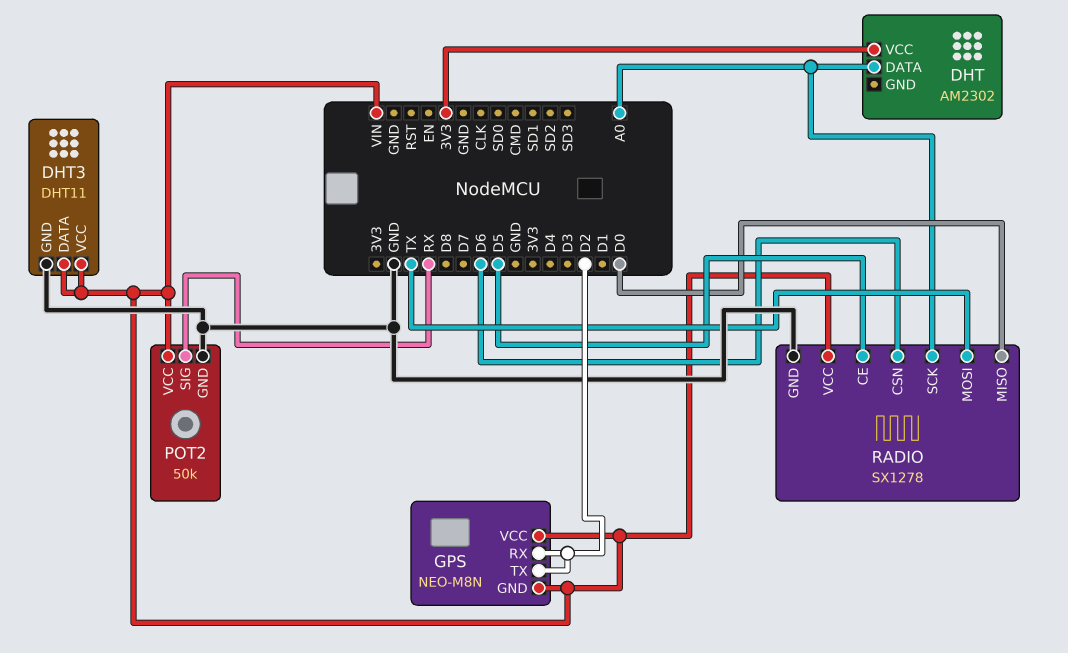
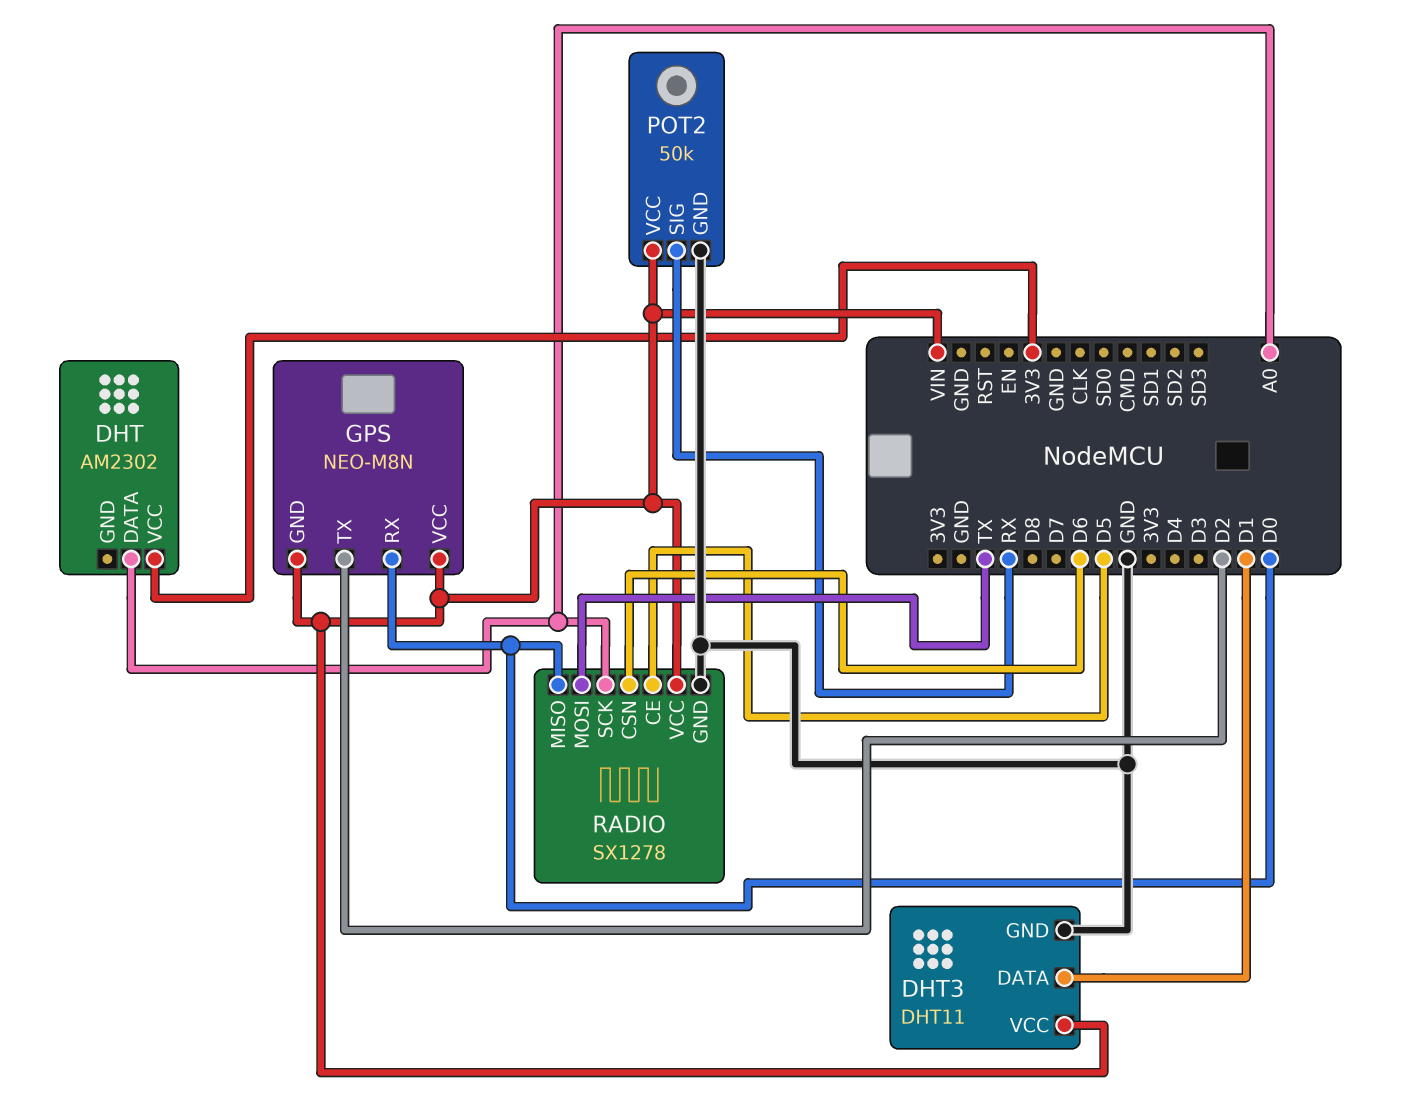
DHT3 pin DATA: VIN -> D1
GPS pin RX: D2 -> D0

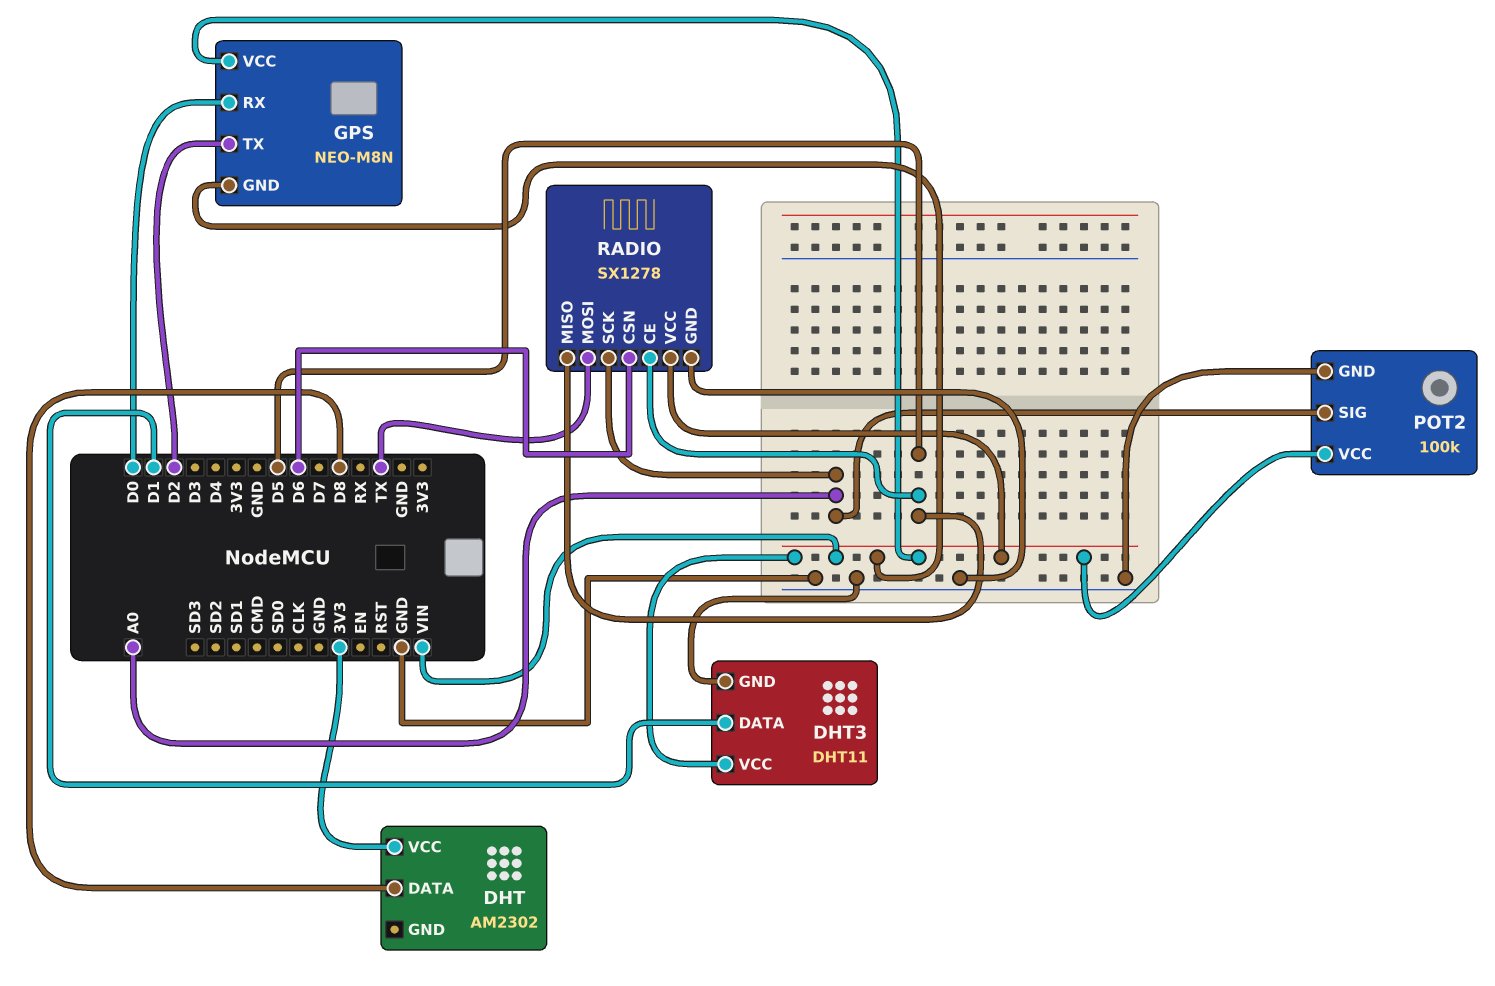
DHT pin DATA: A0 -> D8
POT2: 50k -> 100k
POT2 pin SIG: RX -> A0
RADIO pin MISO: D0 -> D5

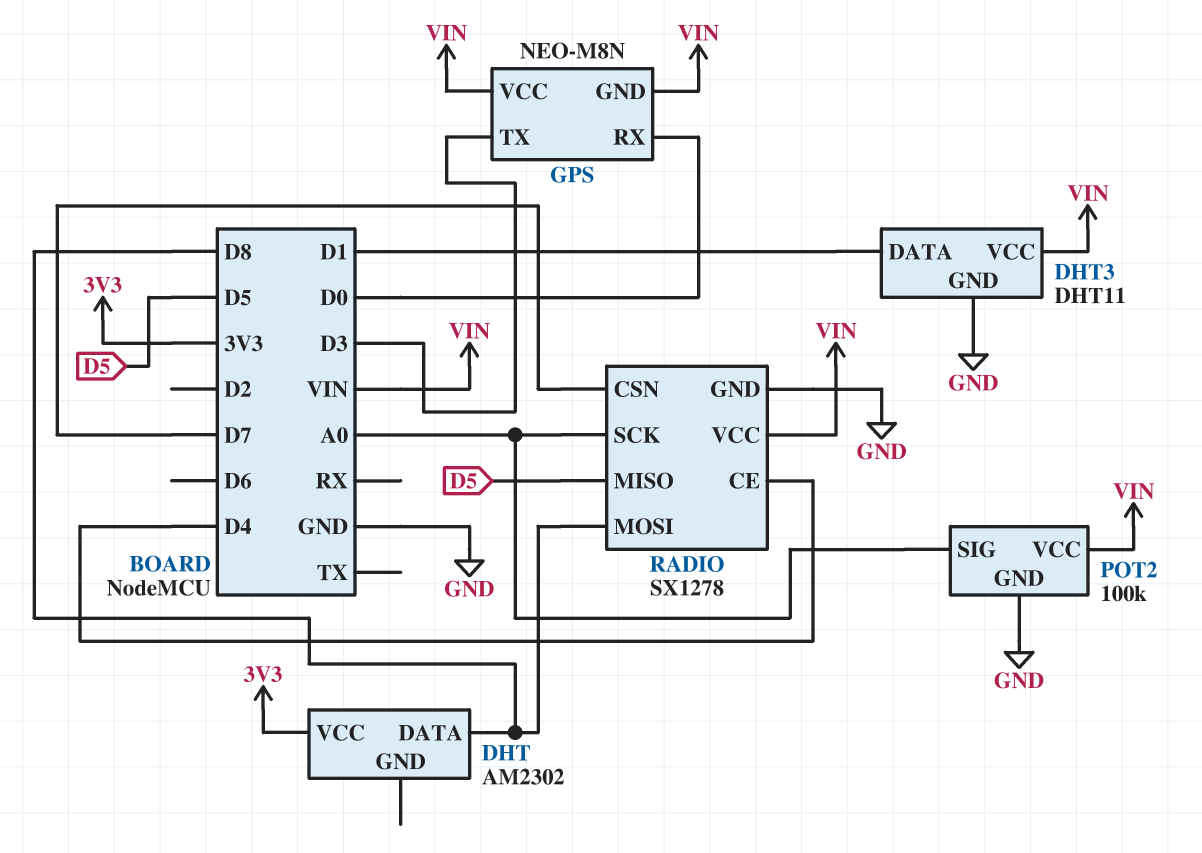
GPS pin TX: D2 -> D3
RADIO pin CE: D5 -> D4
RADIO pin CSN: D6 -> D7
RADIO pin MOSI: TX -> D8

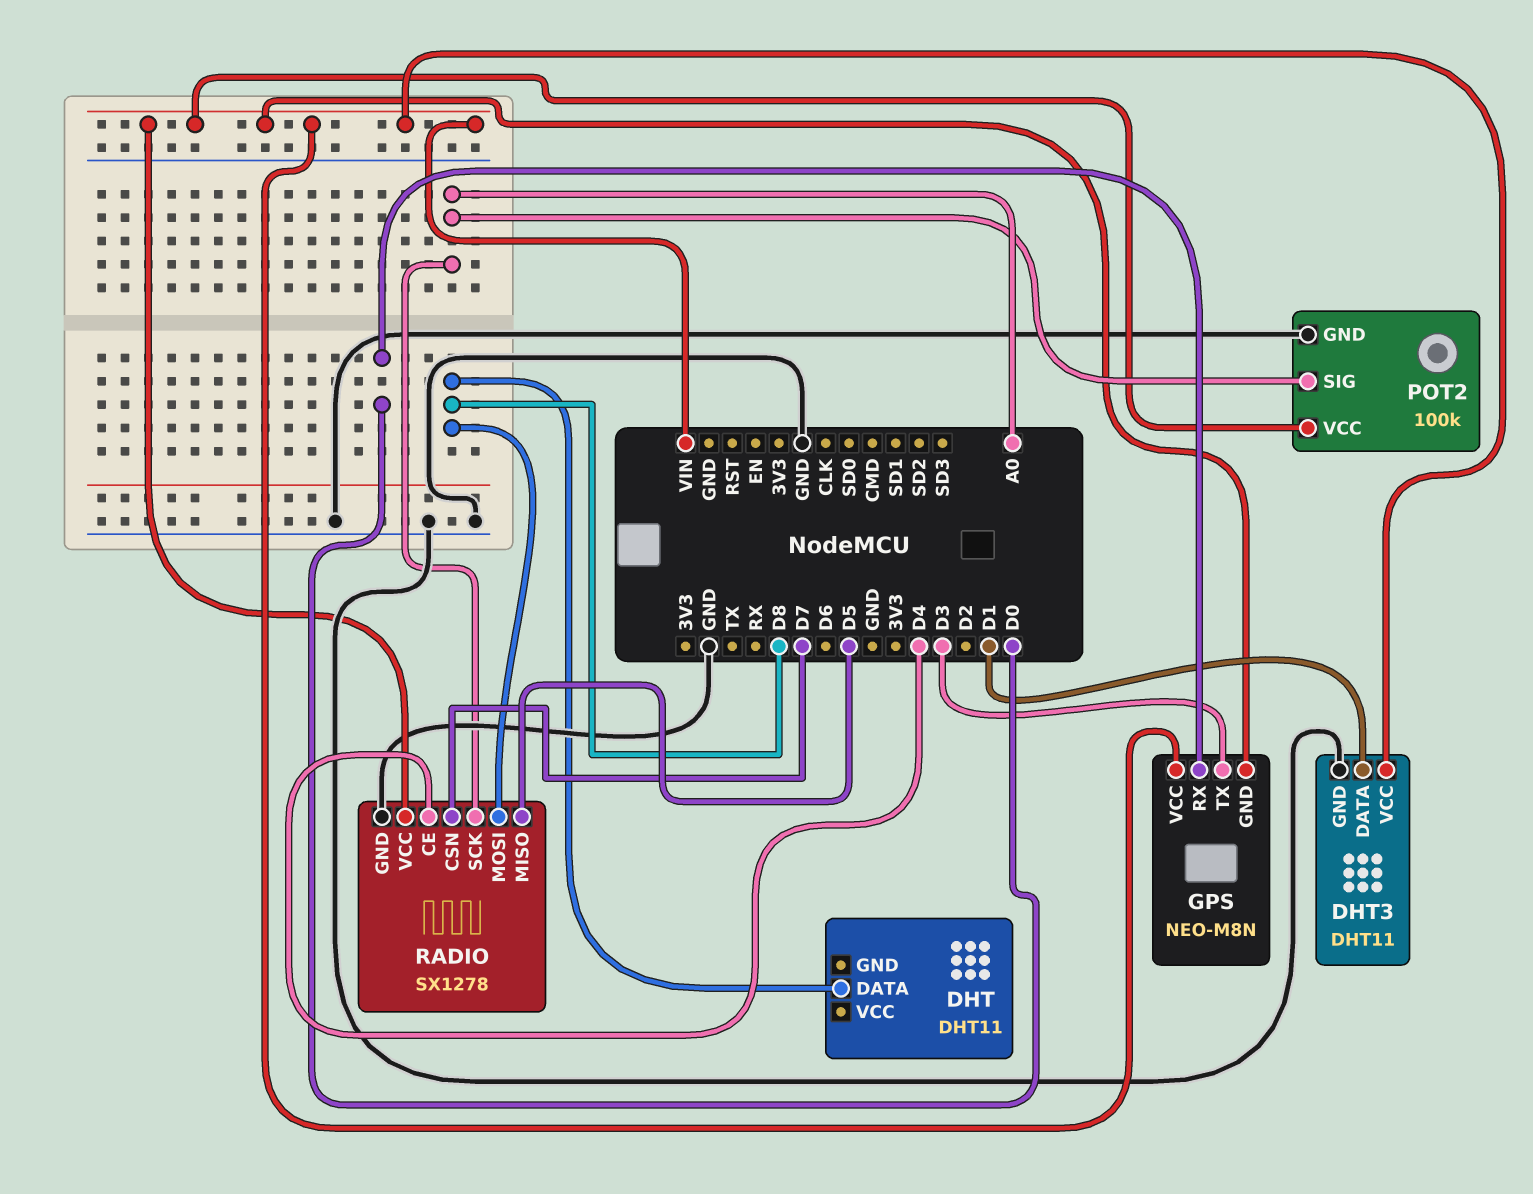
DHT: AM2302 -> DHT11
DHT pin VCC: 3V3 -> none

